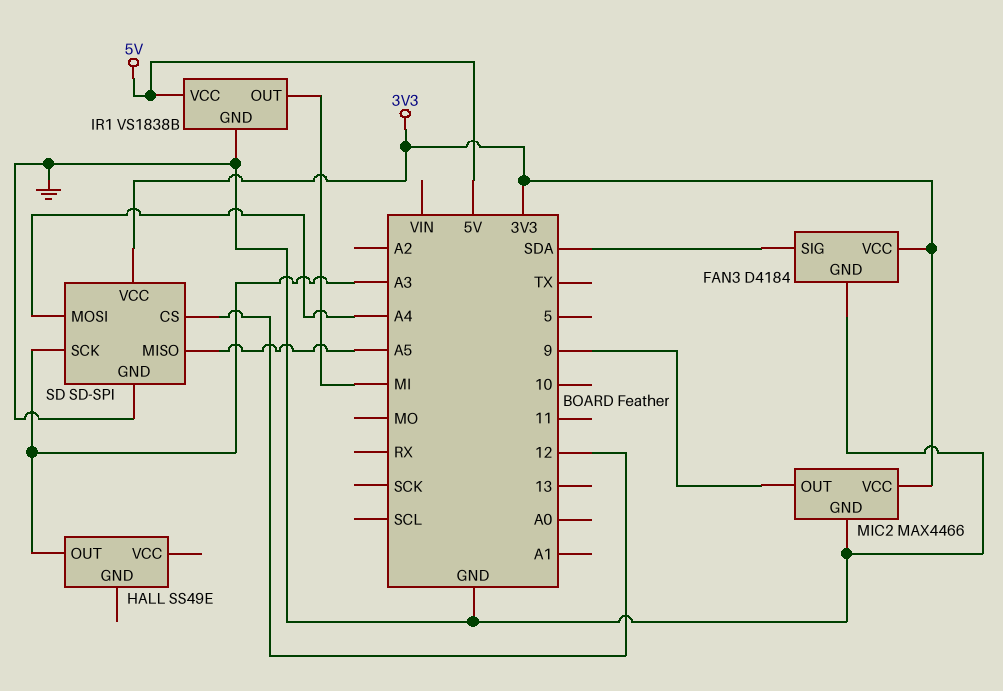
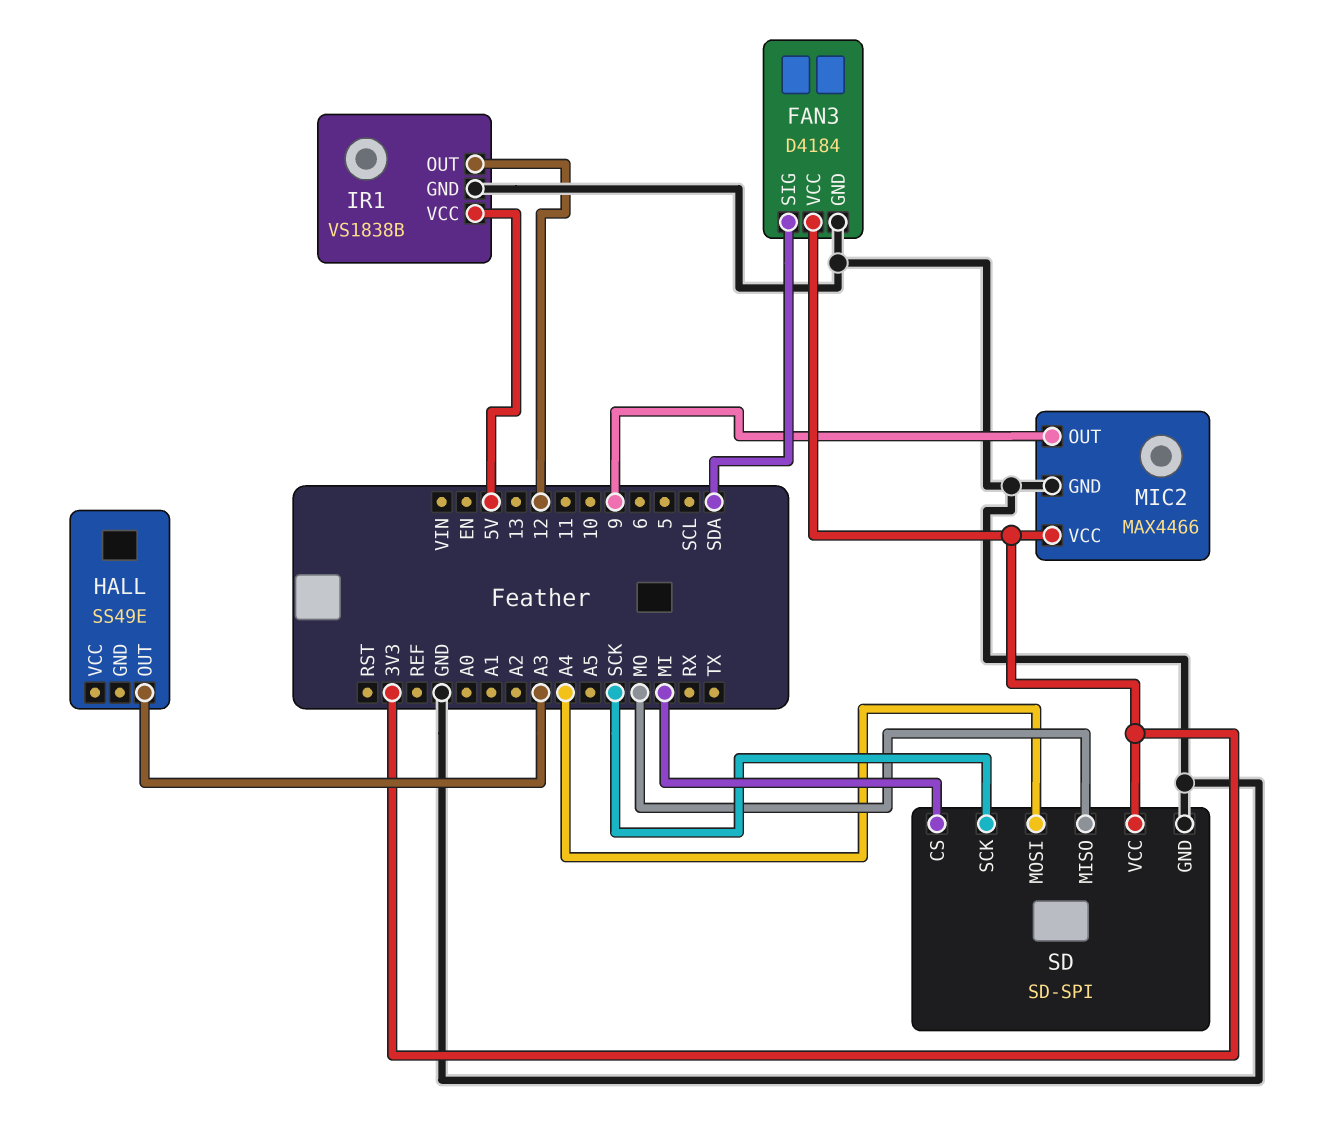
IR1 pin OUT: MI -> 12
SD pin CS: 12 -> MI
SD pin MISO: A5 -> MO
SD pin SCK: A3 -> SCK

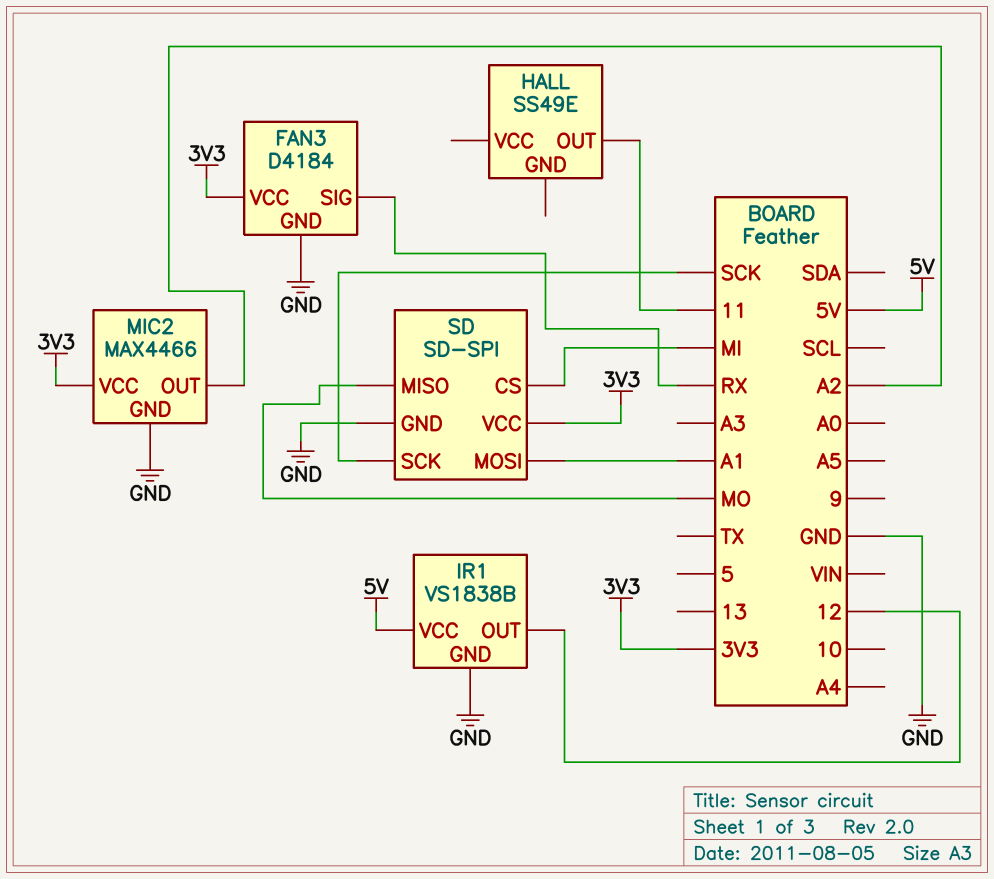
FAN3 pin SIG: SDA -> RX
HALL pin OUT: A3 -> 11
MIC2 pin OUT: 9 -> A2
SD pin MOSI: A4 -> A1

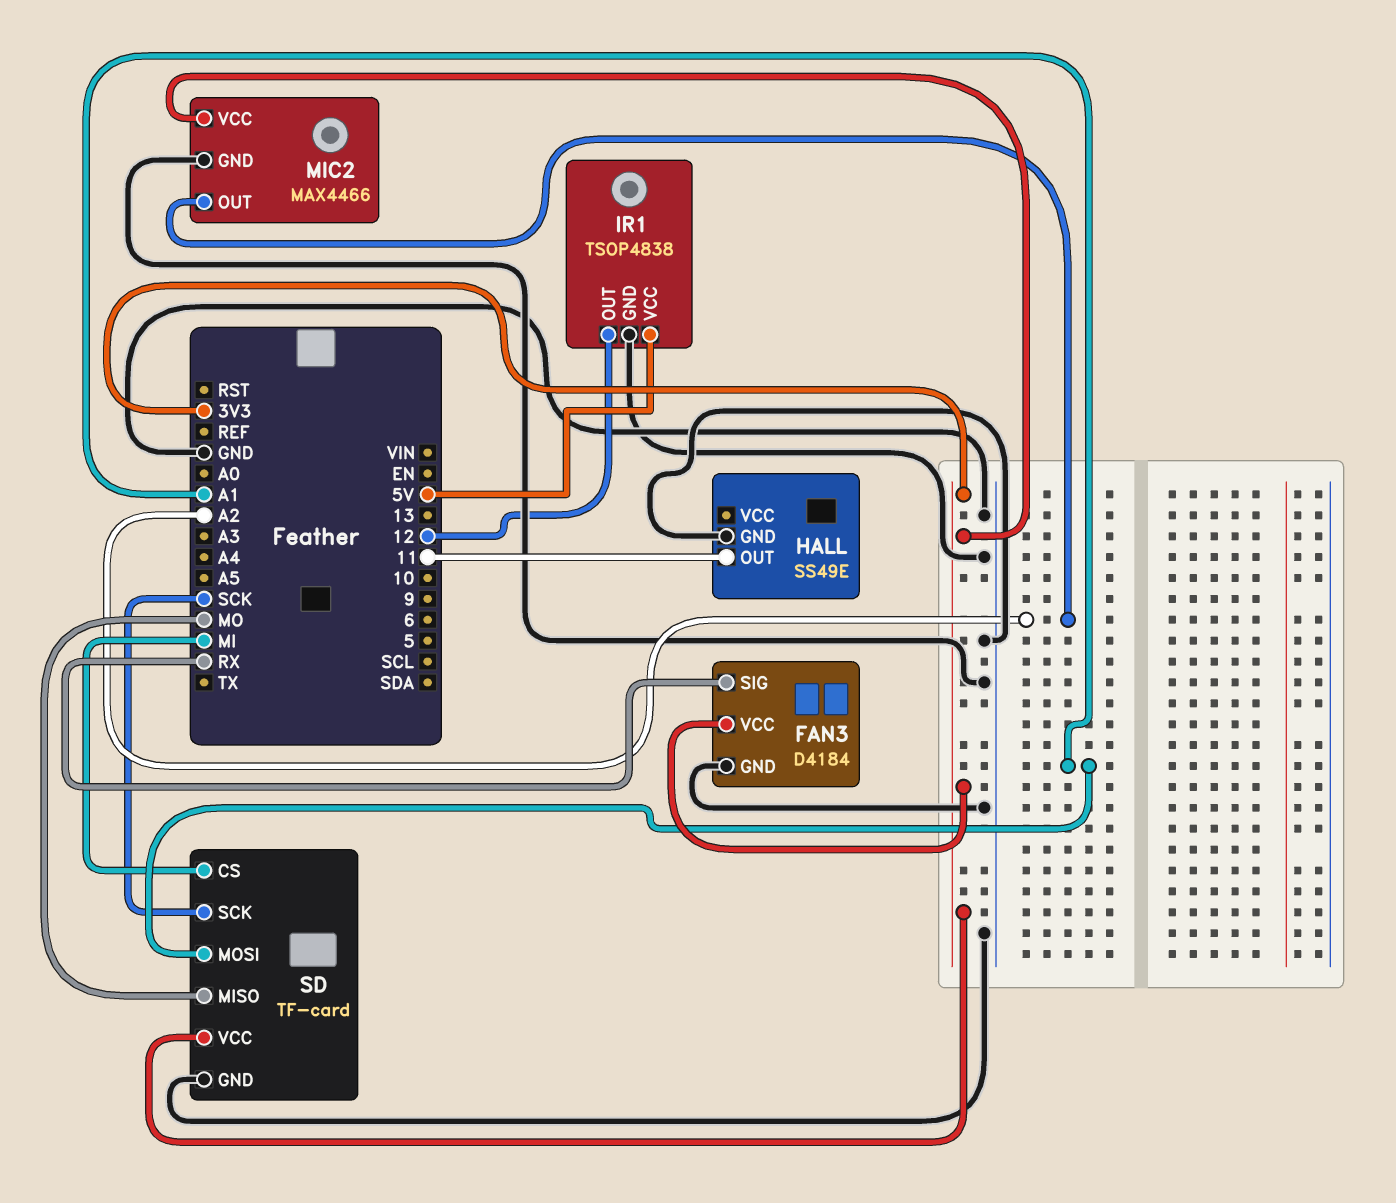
HALL pin GND: none -> GND
IR1: VS1838B -> TSOP4838
SD: SD-SPI -> TF-card

